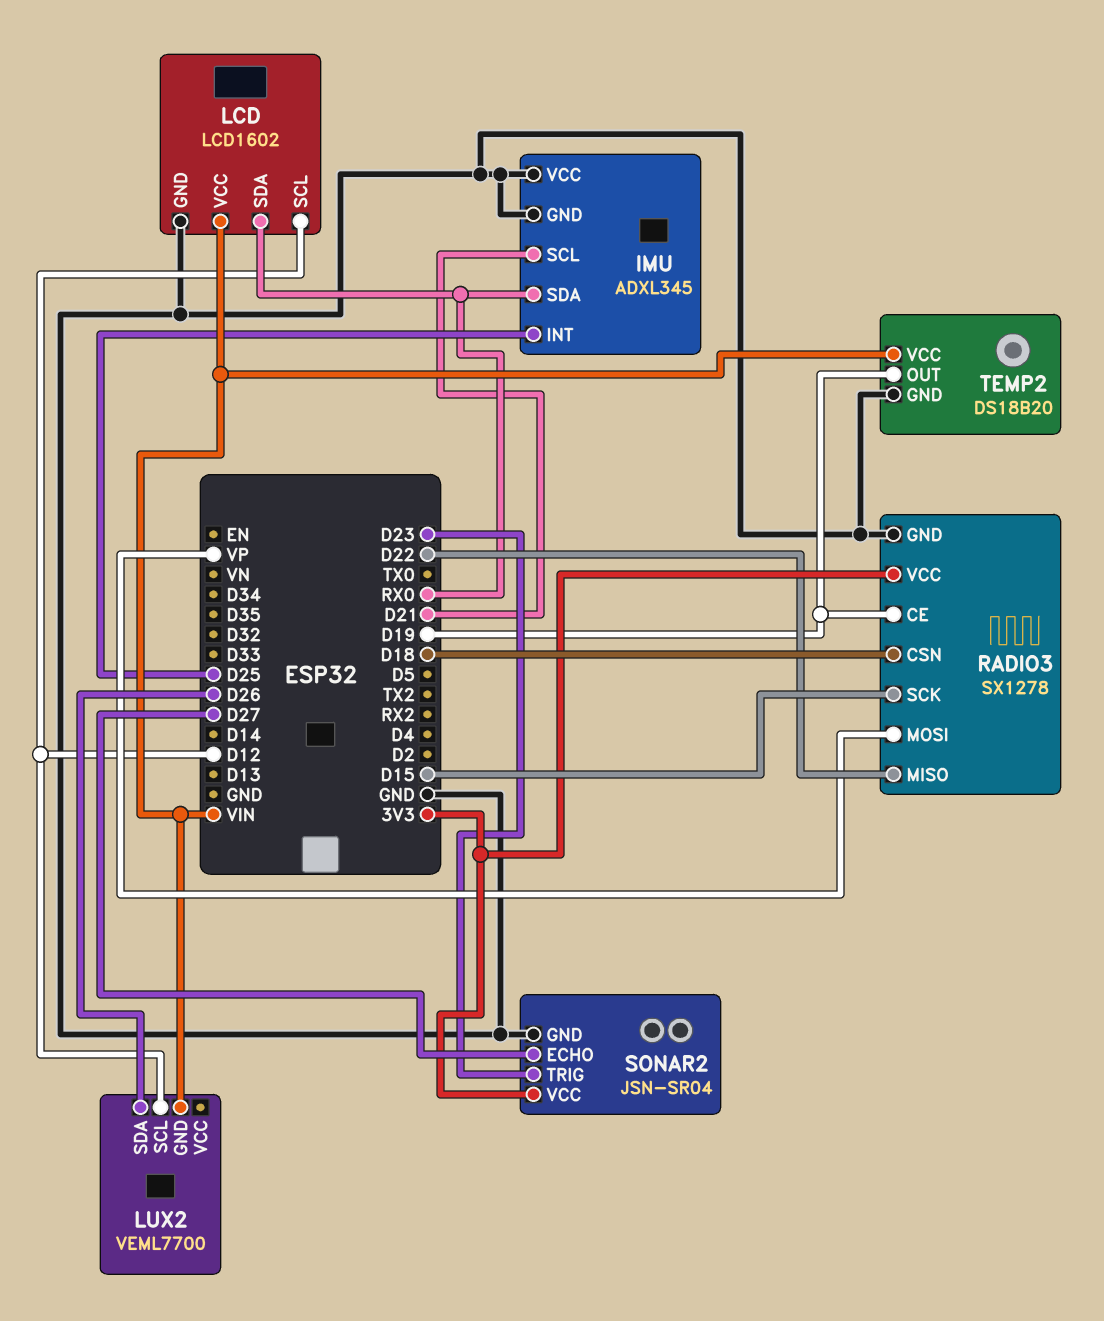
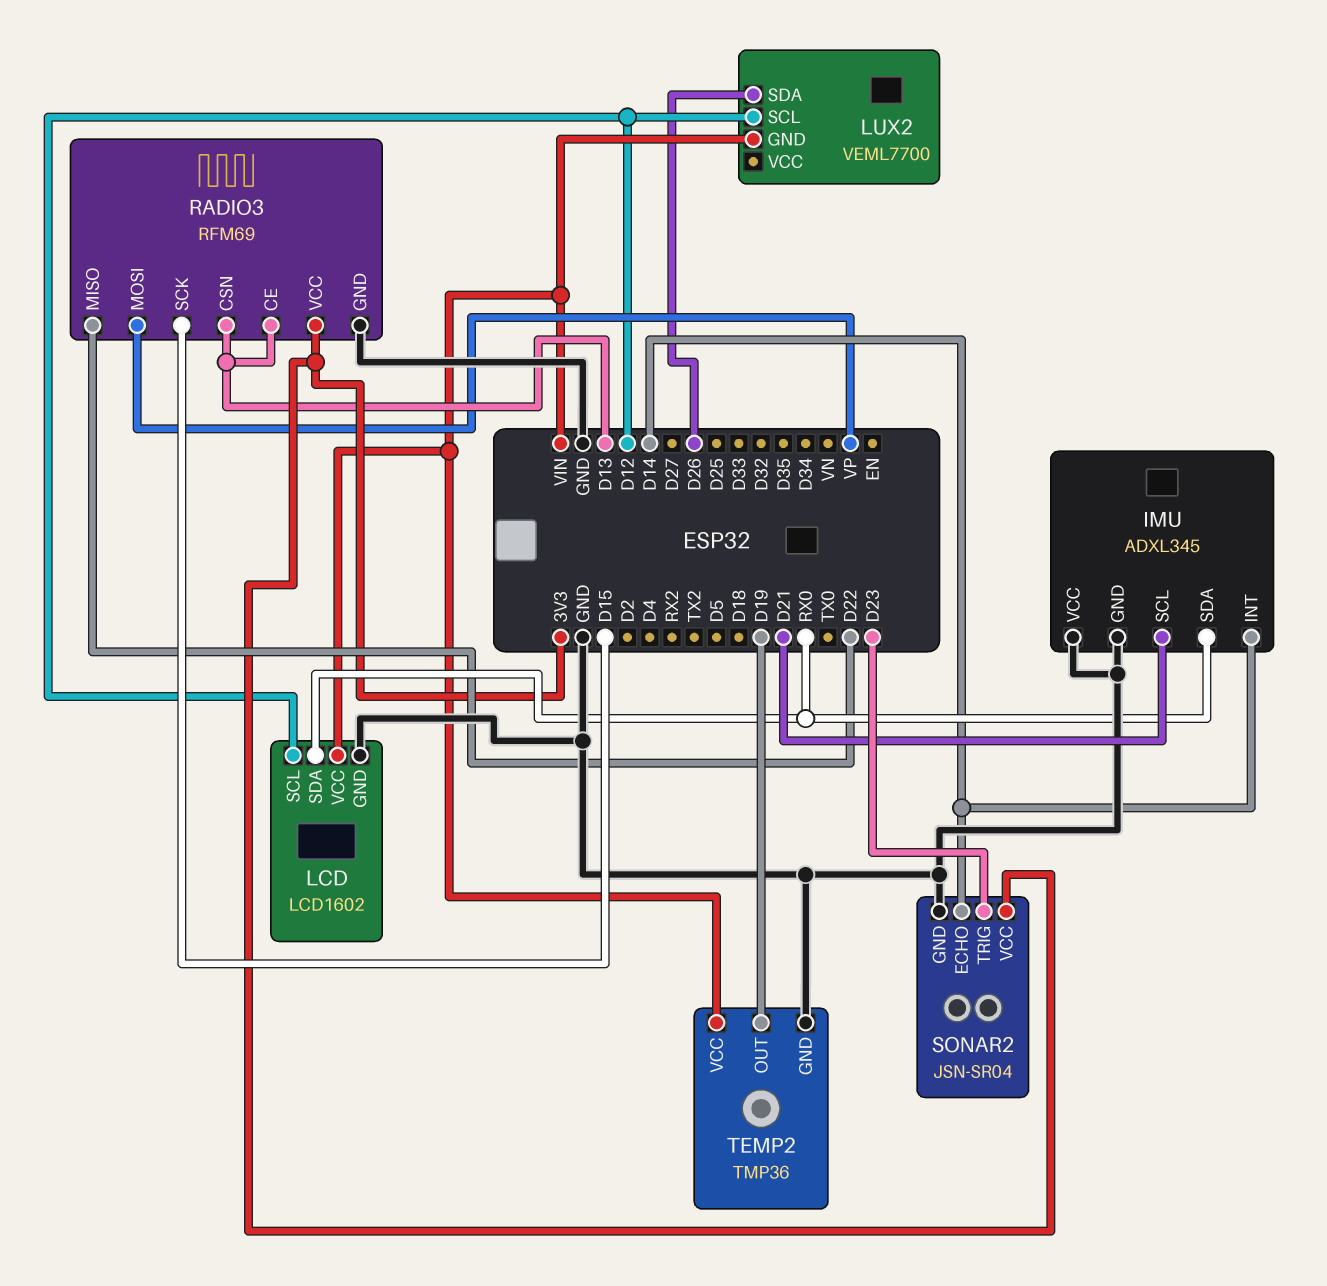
IMU pin INT: D25 -> D14
RADIO3: SX1278 -> RFM69
RADIO3 pin CE: D19 -> D13
RADIO3 pin CSN: D18 -> D13
SONAR2 pin ECHO: D27 -> D14
TEMP2: DS18B20 -> TMP36

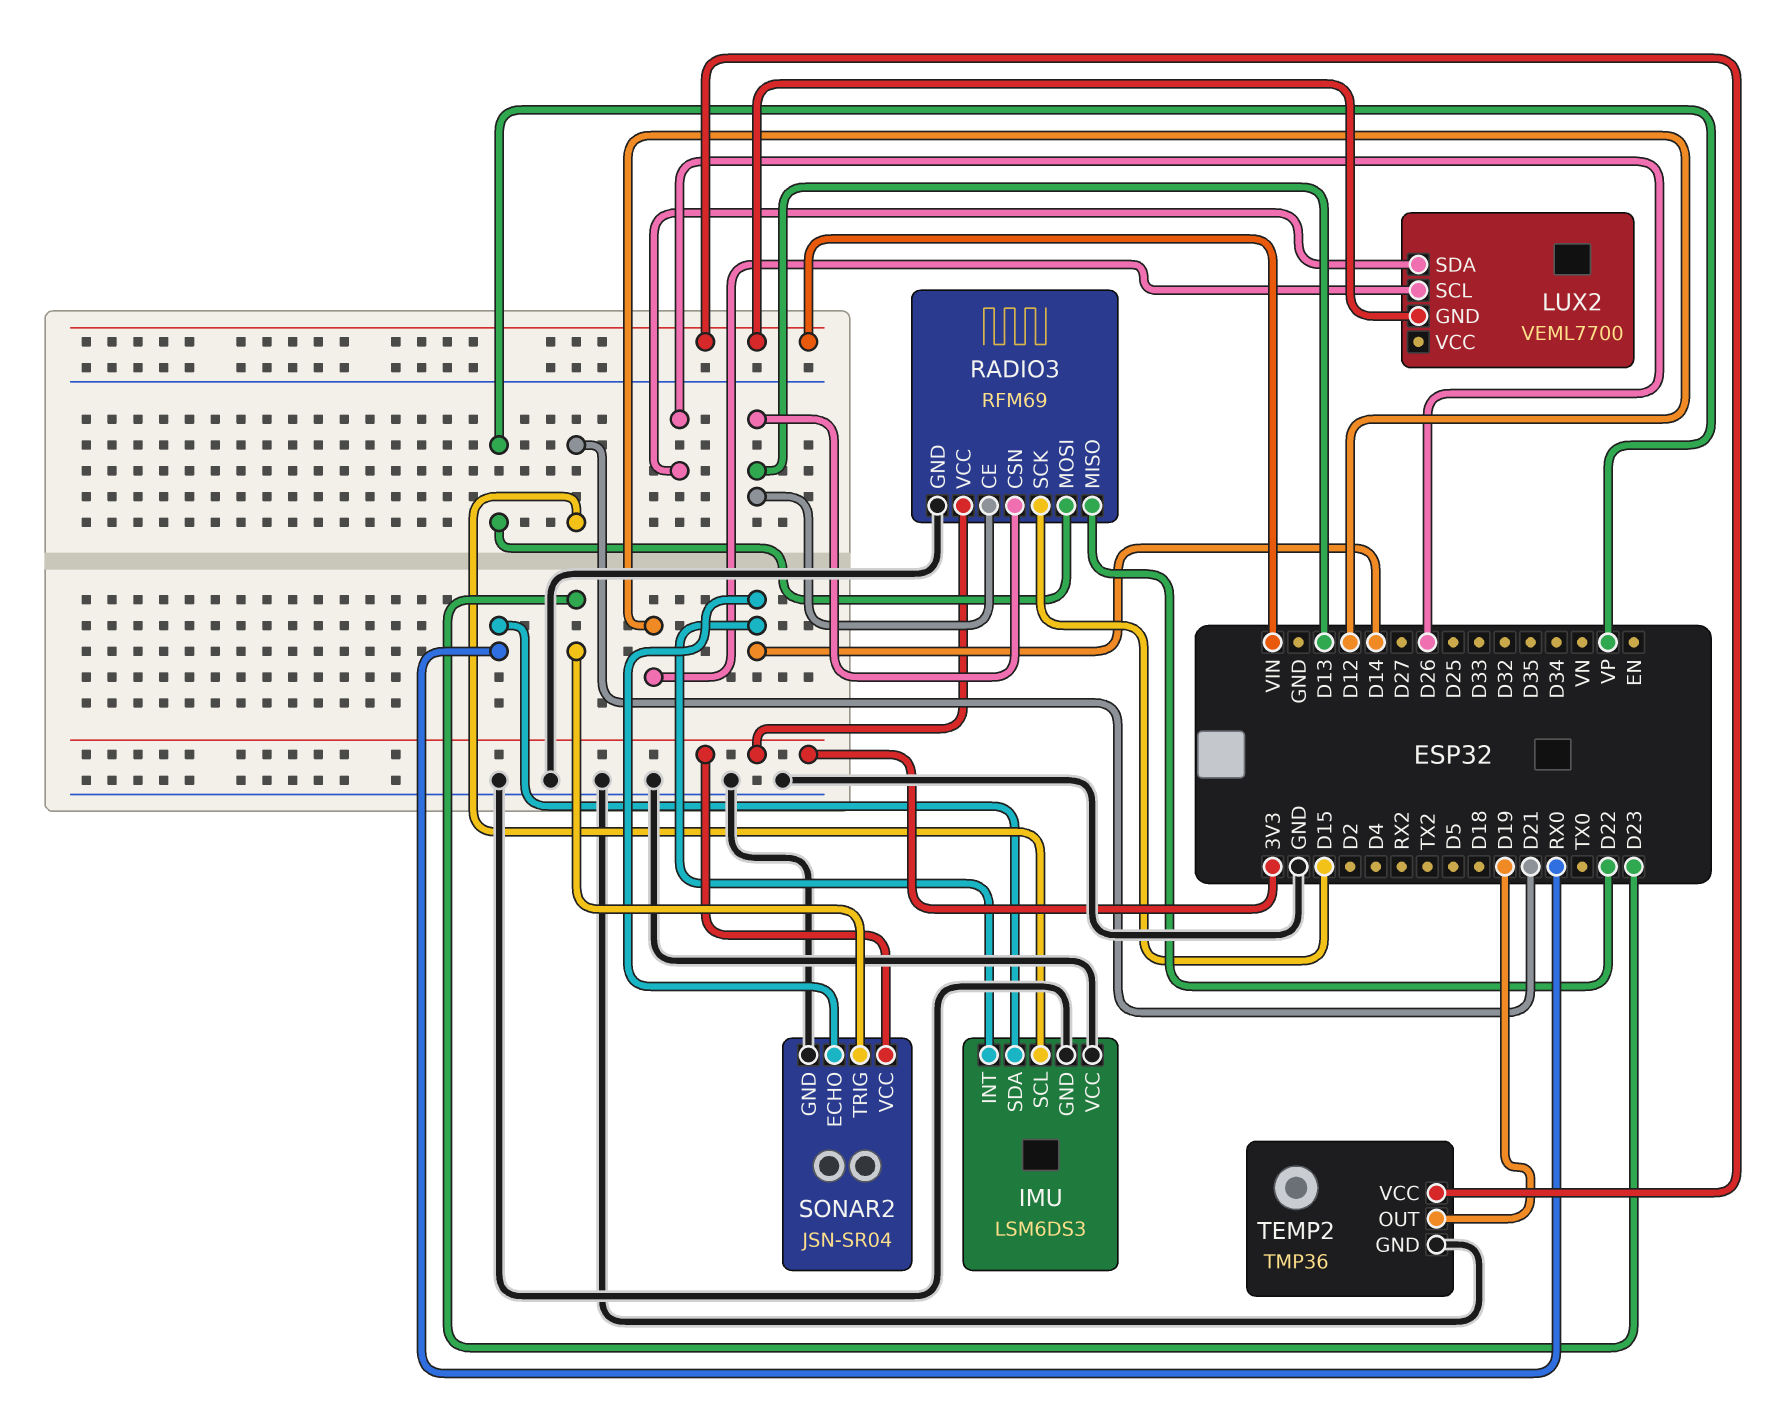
IMU: ADXL345 -> LSM6DS3
LCD: LCD1602 -> none
LCD pin GND: GND -> none
LCD pin SCL: D12 -> none
LCD pin SDA: RX0 -> none
LCD pin VCC: VIN -> none

